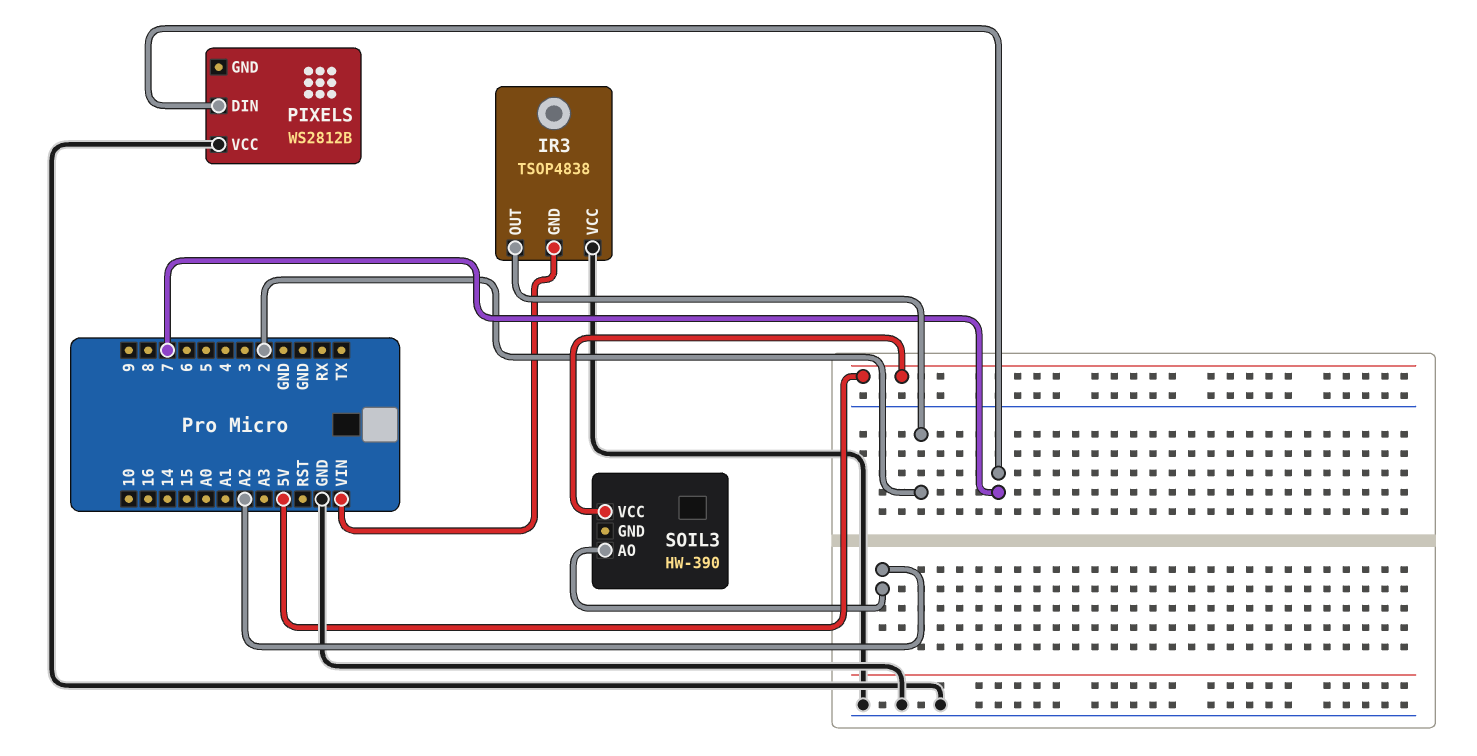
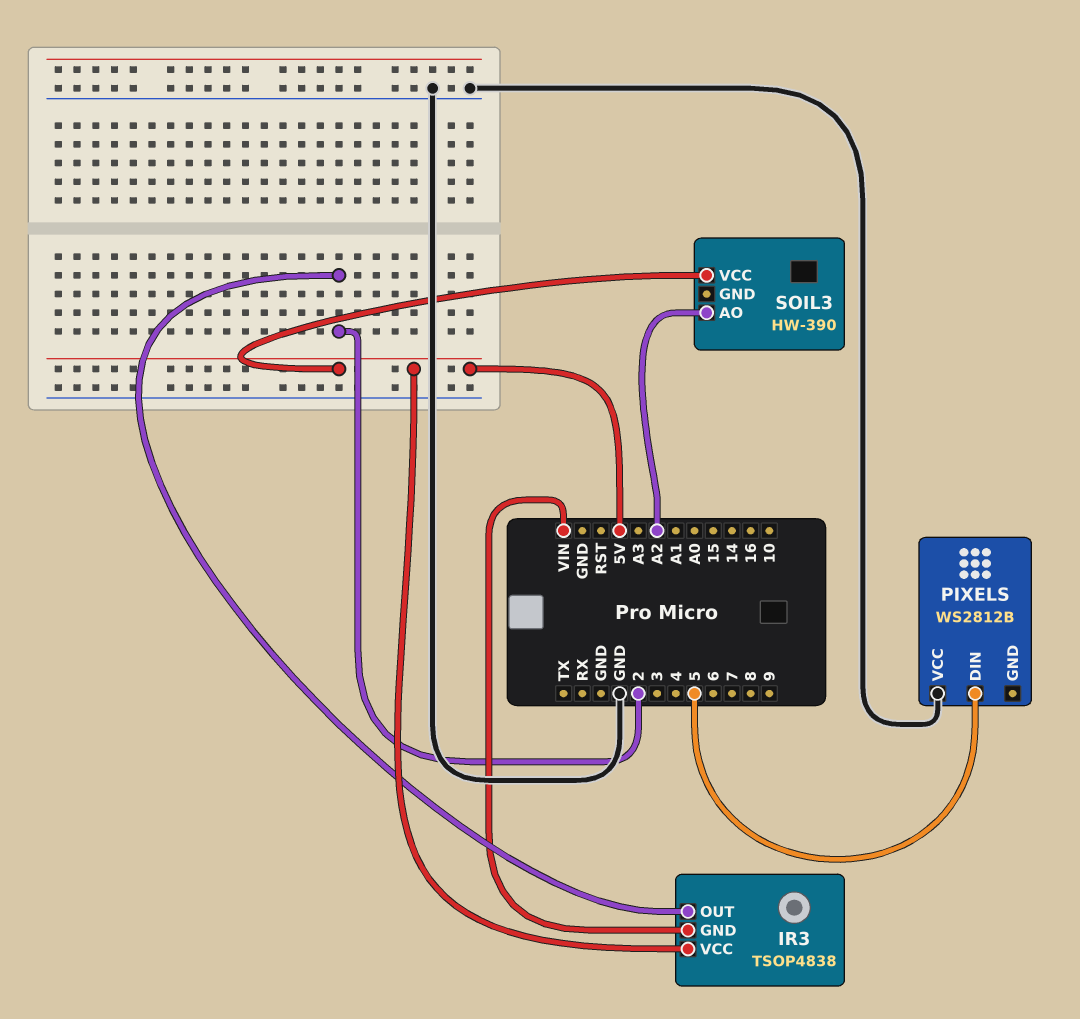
IR3 pin VCC: GND -> 5V
PIXELS pin DIN: 7 -> 5

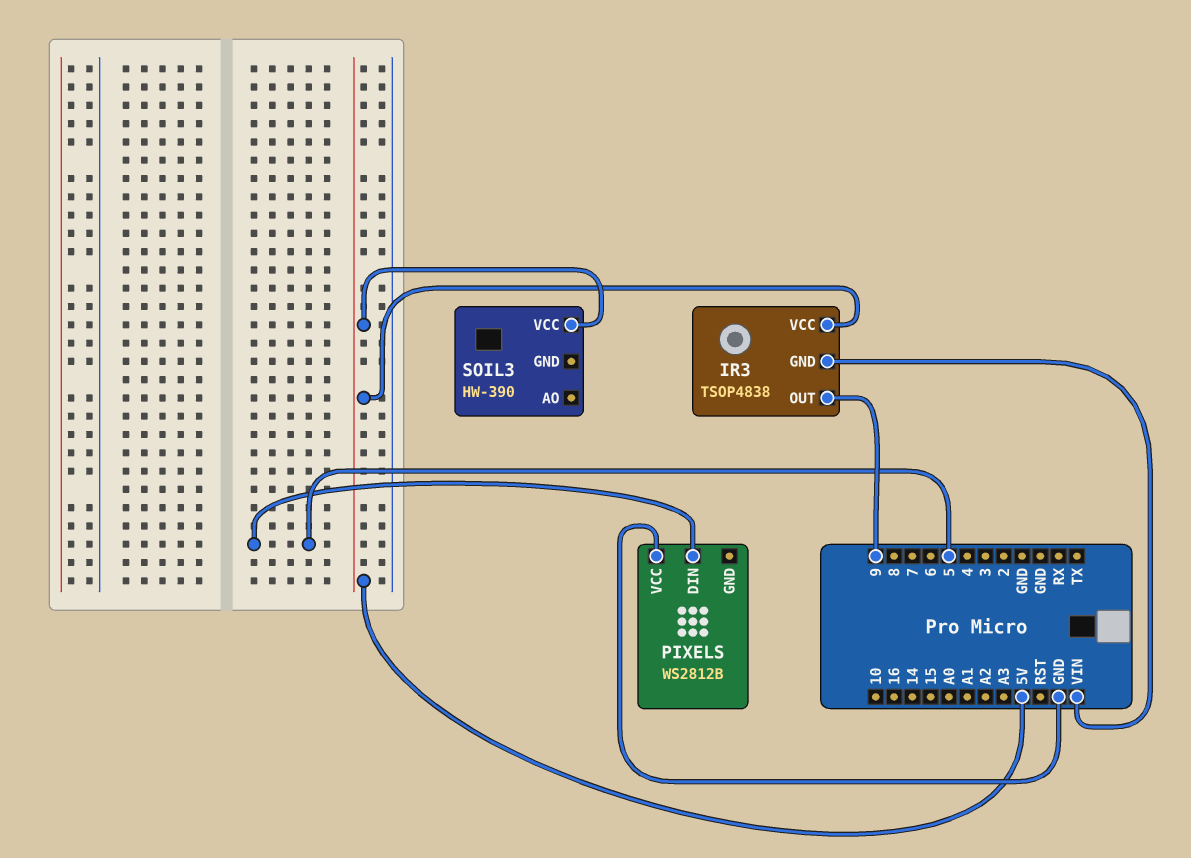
IR3 pin OUT: 2 -> 9
SOIL3 pin AO: A2 -> none

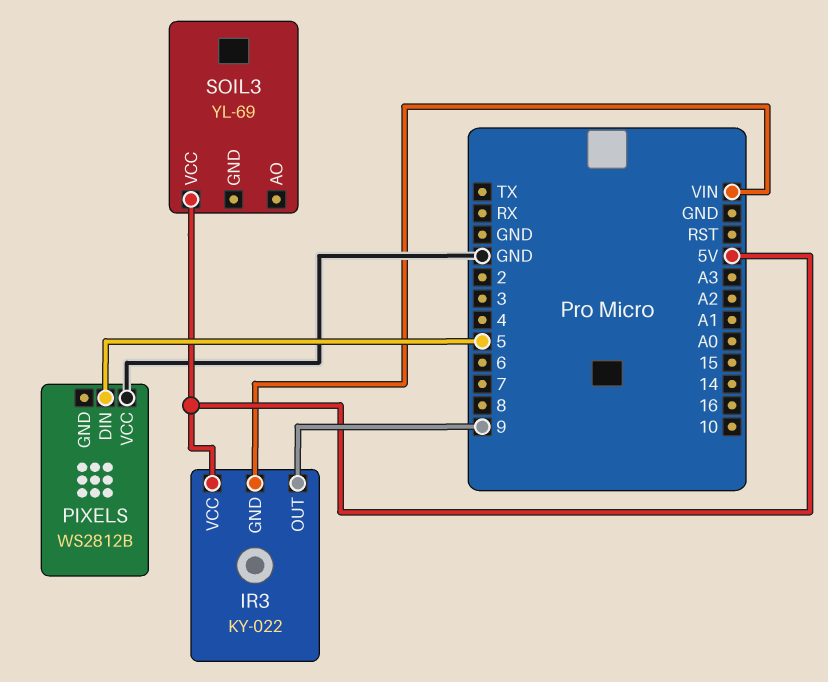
IR3: TSOP4838 -> KY-022
SOIL3: HW-390 -> YL-69

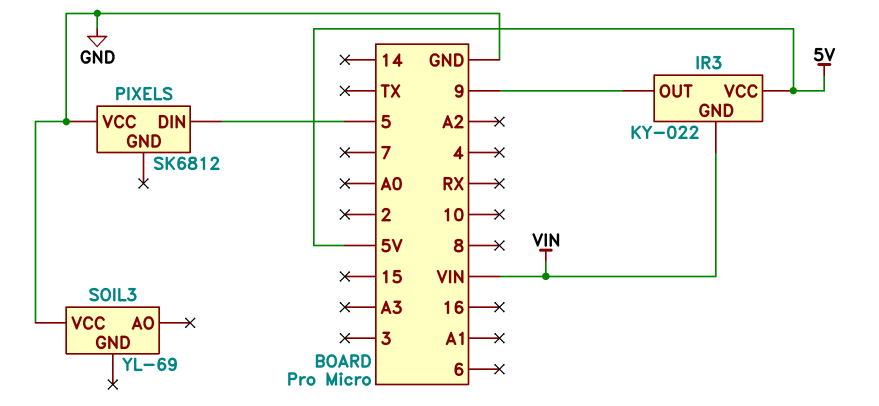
PIXELS: WS2812B -> SK6812
SOIL3 pin VCC: 5V -> GND

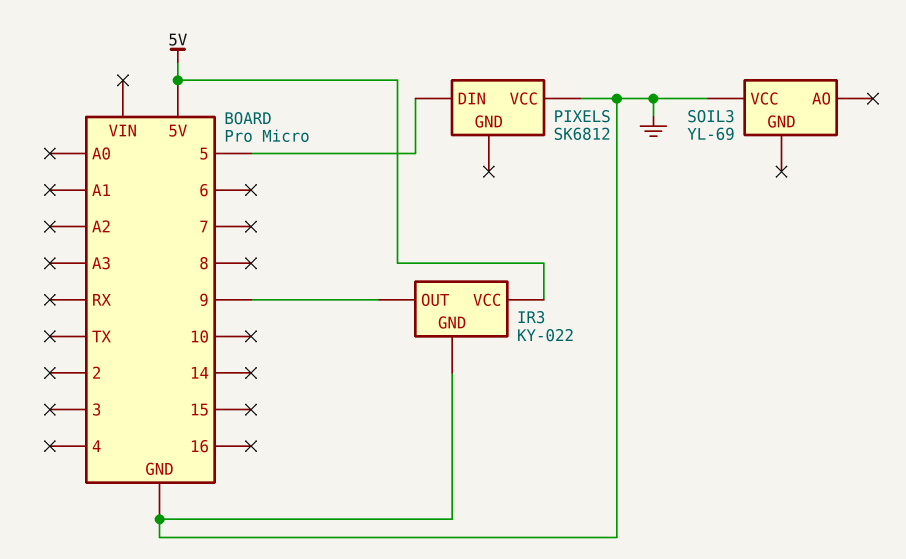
IR3 pin GND: VIN -> GND

